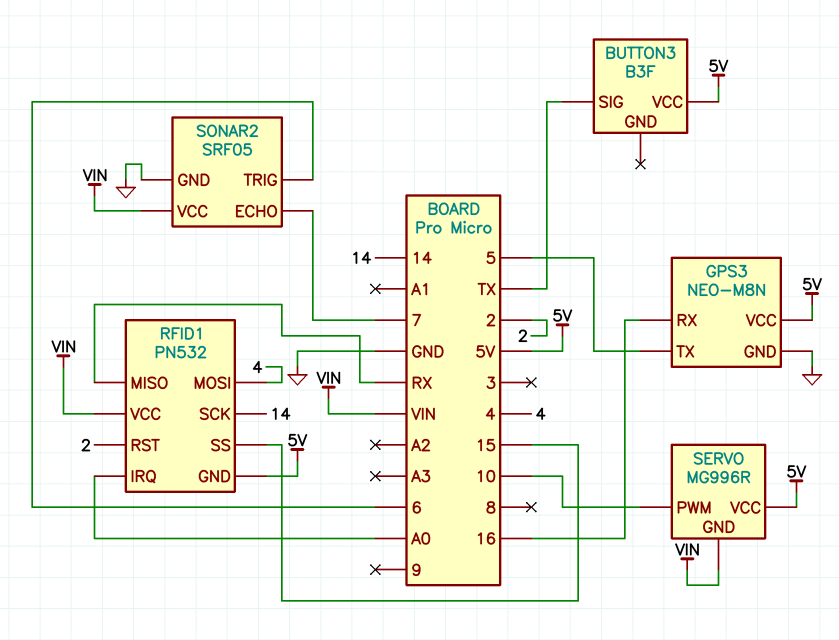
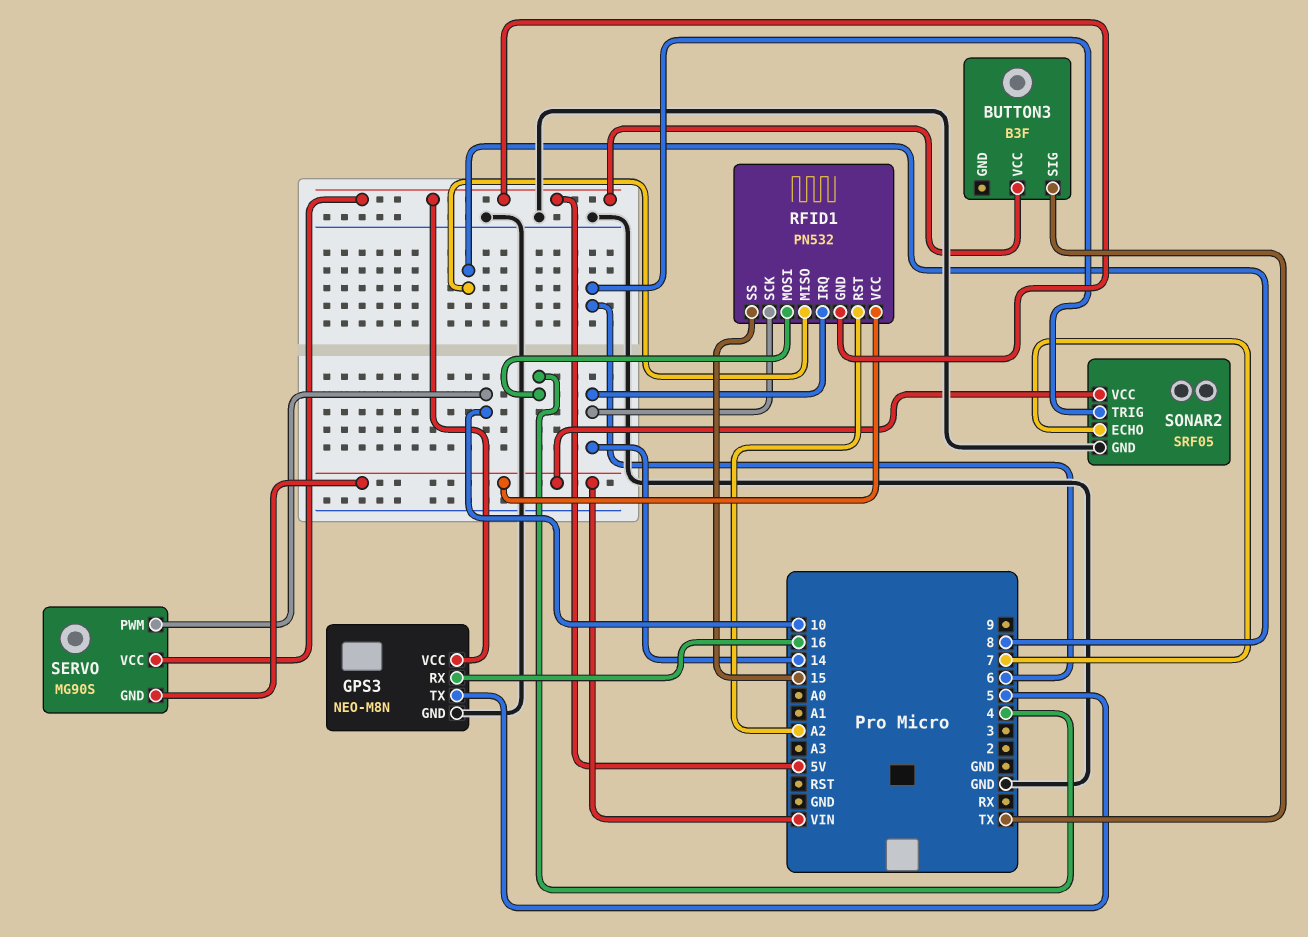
RFID1 pin IRQ: A0 -> 14
RFID1 pin MISO: RX -> 8
RFID1 pin RST: 2 -> A2
SERVO: MG996R -> MG90S

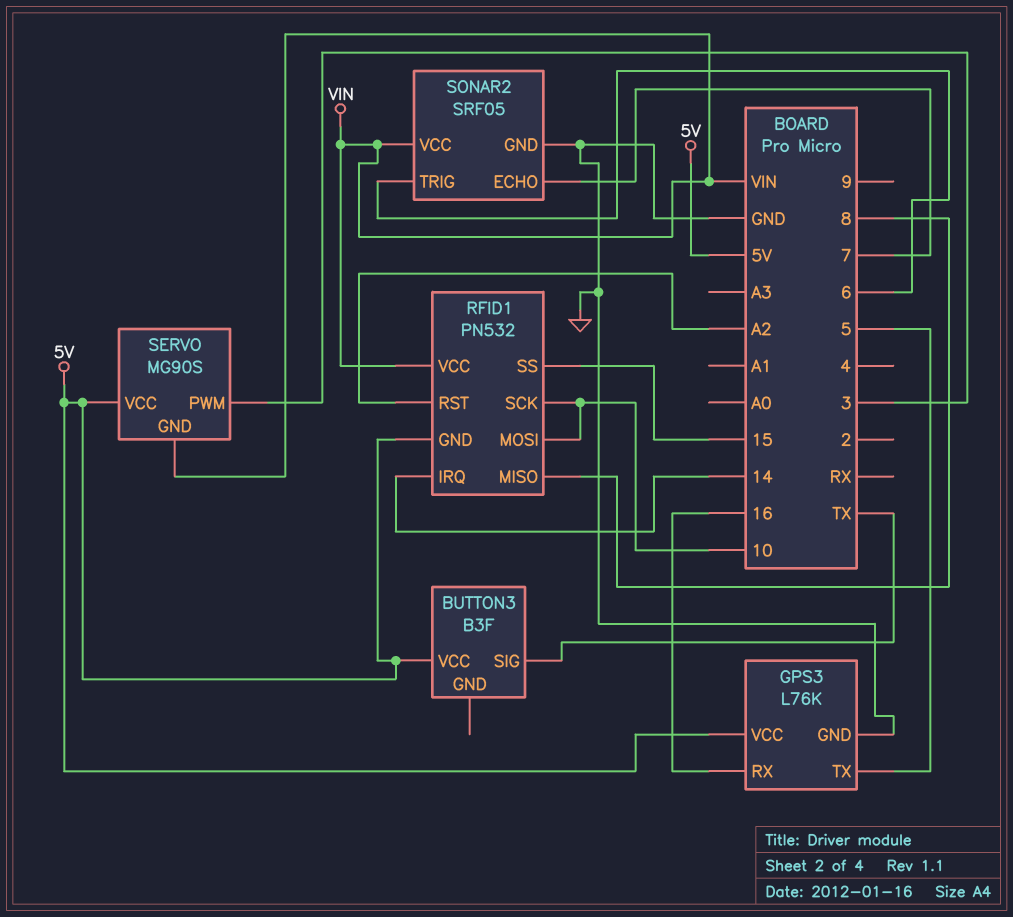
GPS3: NEO-M8N -> L76K
RFID1 pin MOSI: 4 -> 10
RFID1 pin SCK: 14 -> 10
SERVO pin PWM: 10 -> 3

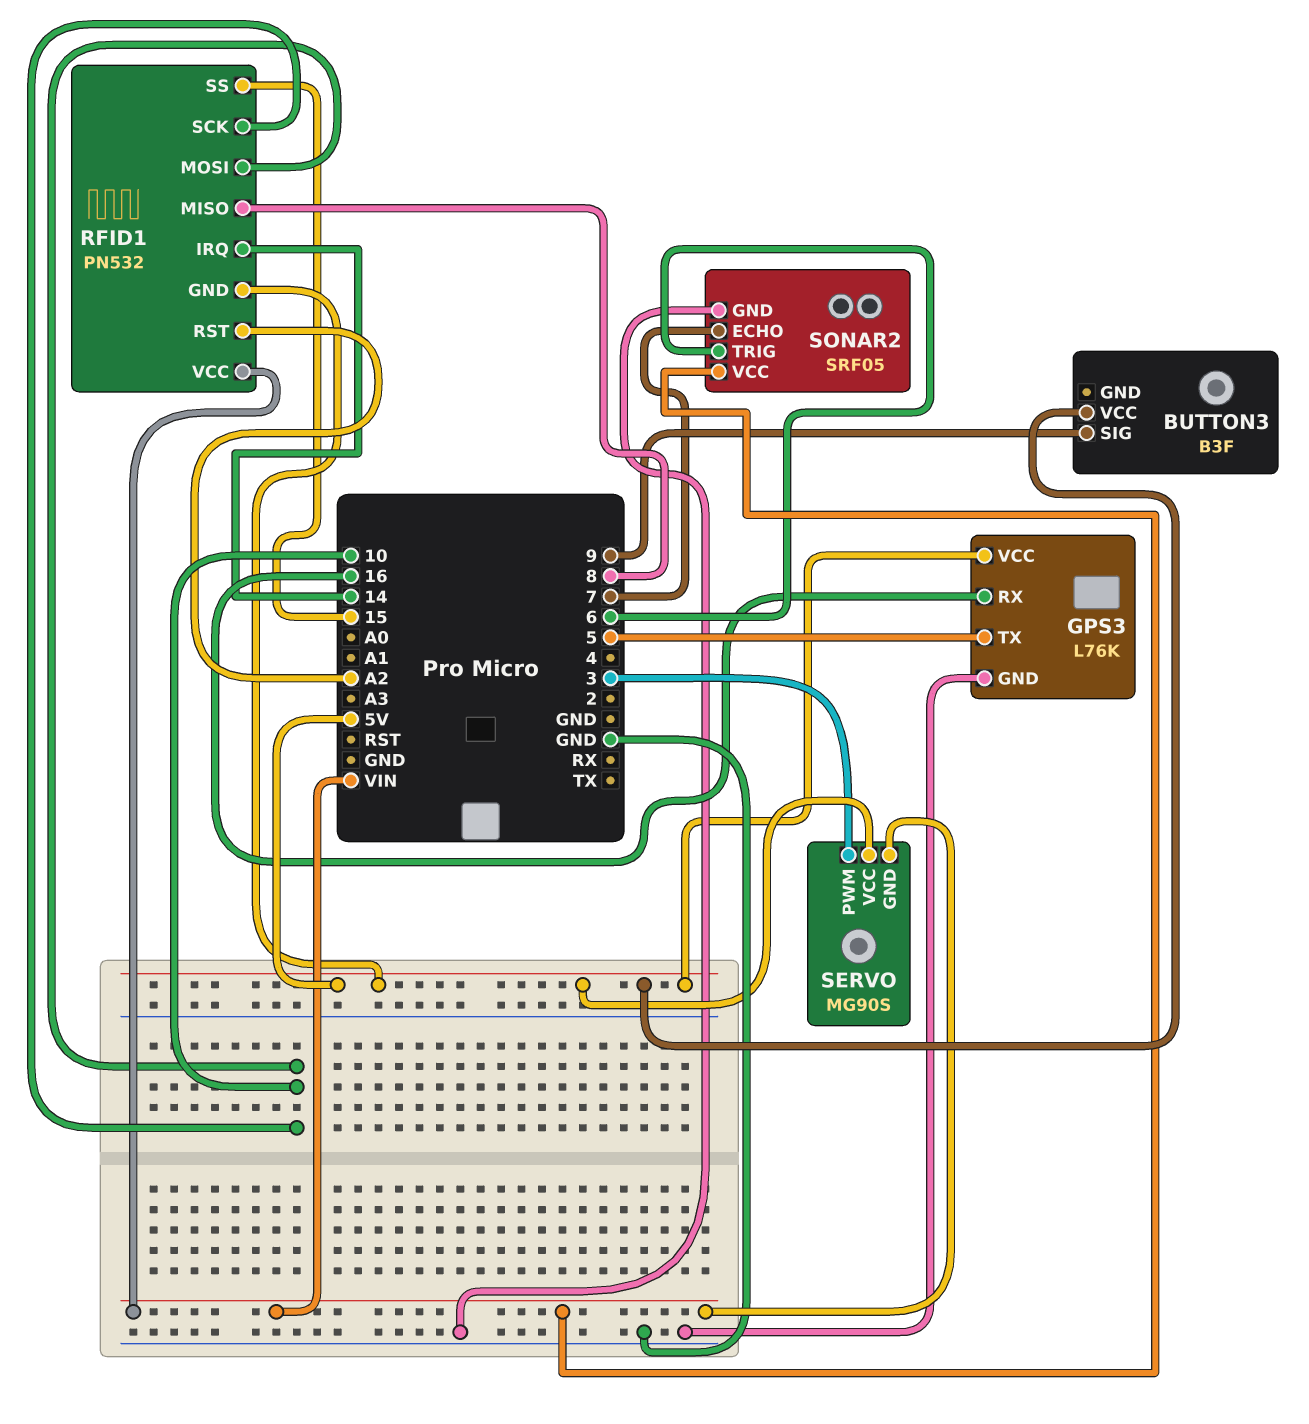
BUTTON3 pin SIG: TX -> 9

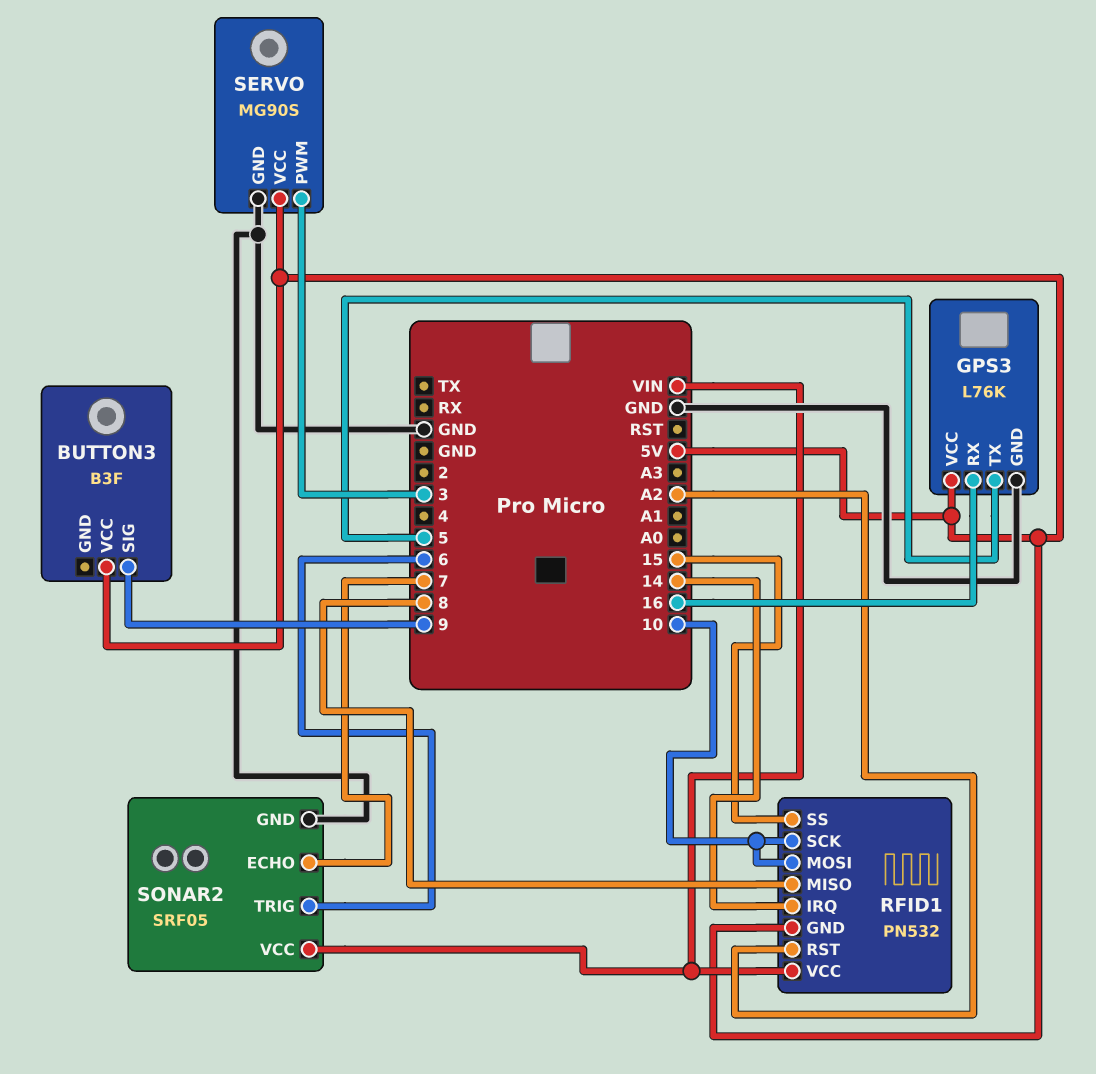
SERVO pin GND: VIN -> GND

